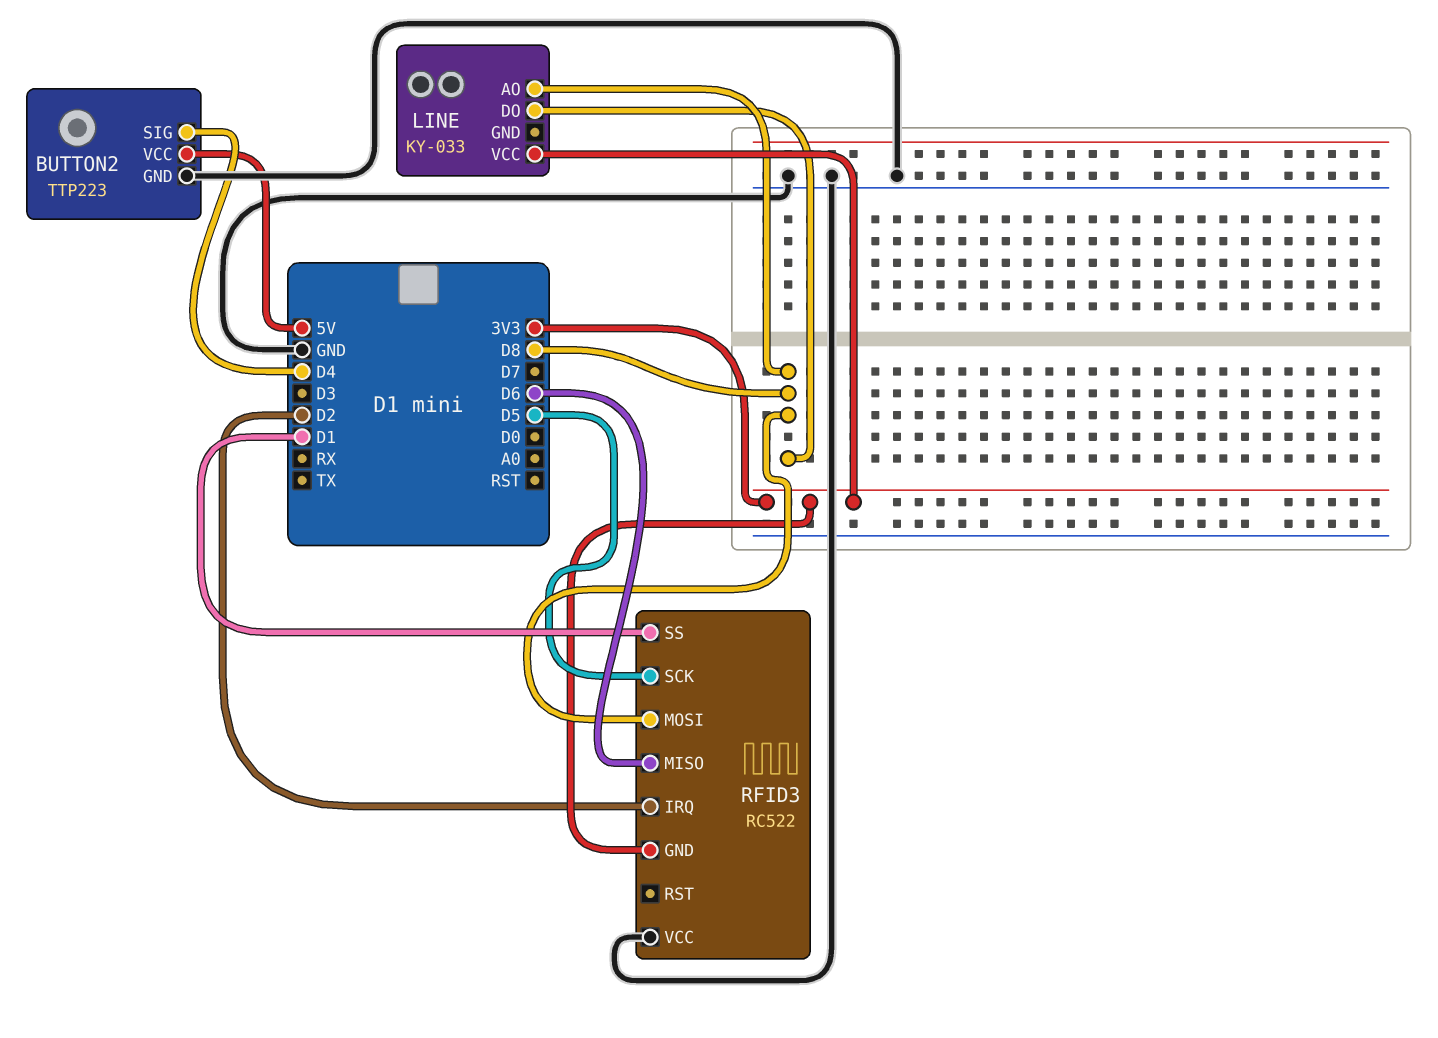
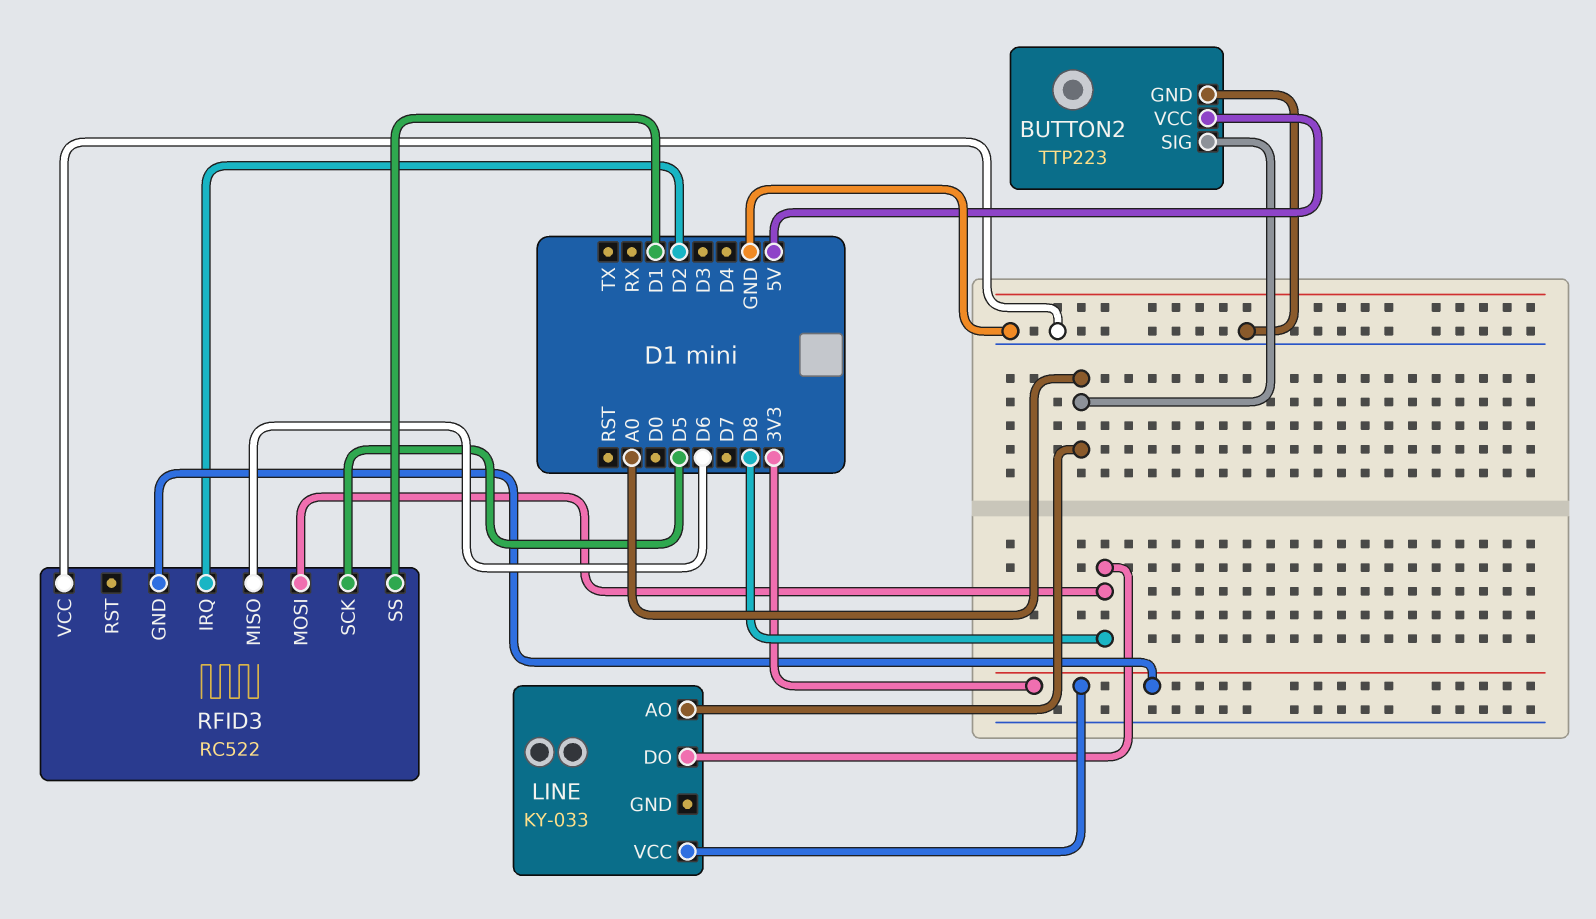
BUTTON2 pin SIG: D4 -> A0
LINE pin AO: D8 -> A0

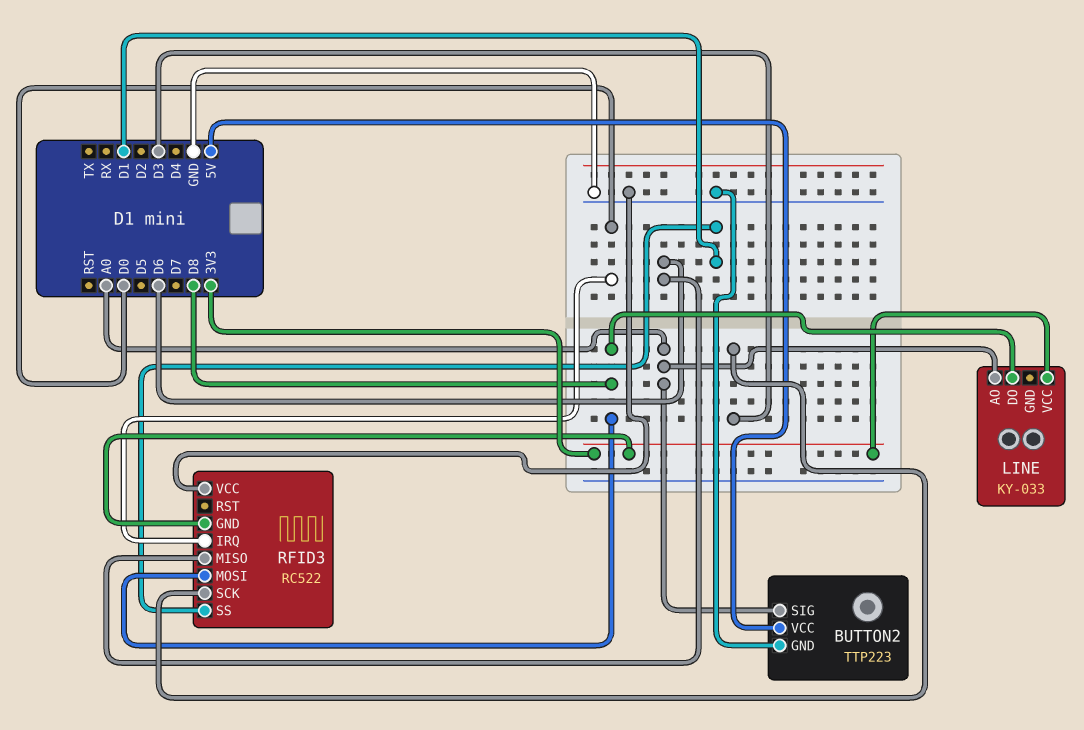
RFID3 pin IRQ: D2 -> D0
RFID3 pin SCK: D5 -> D3

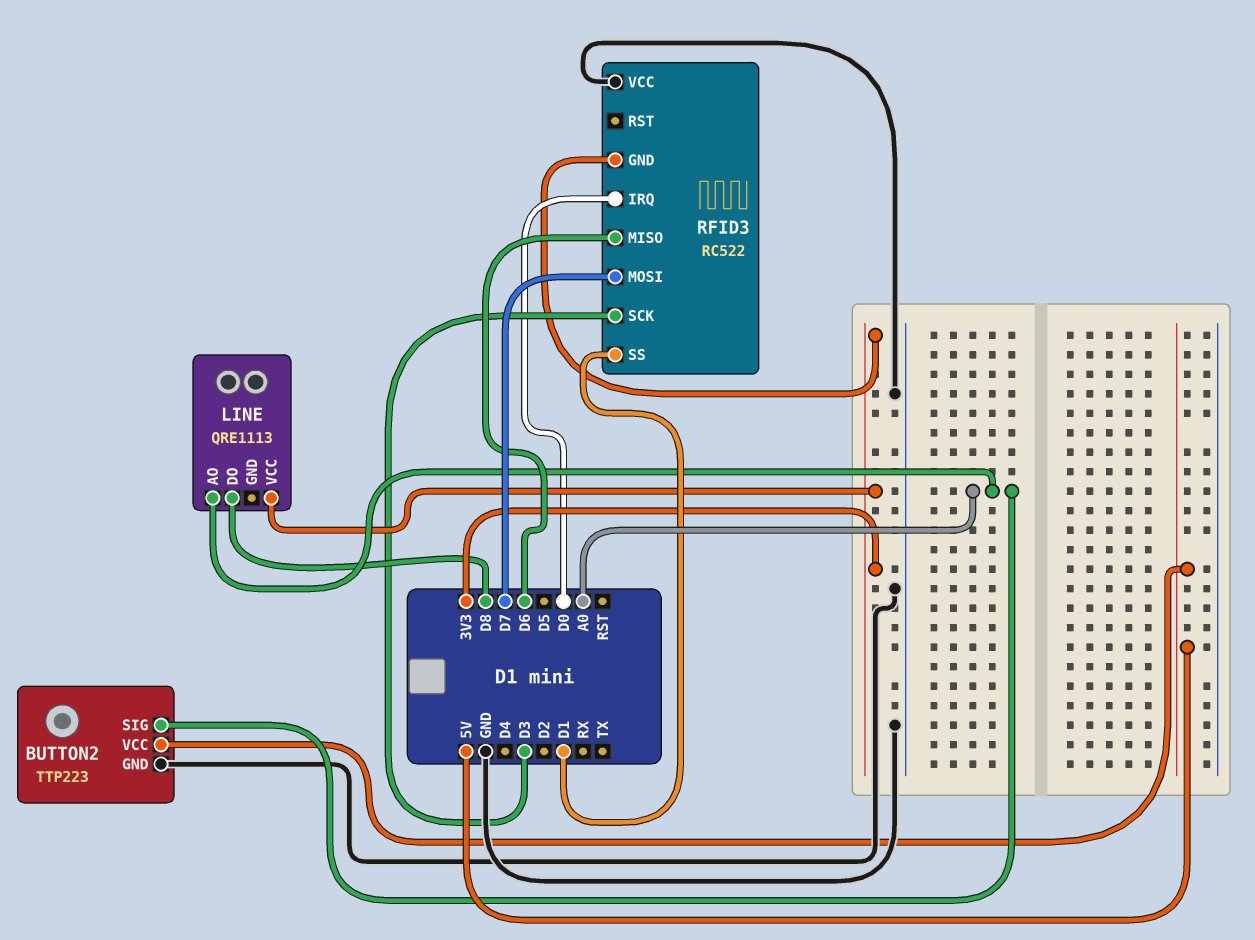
LINE: KY-033 -> QRE1113
RFID3 pin MOSI: D8 -> D7

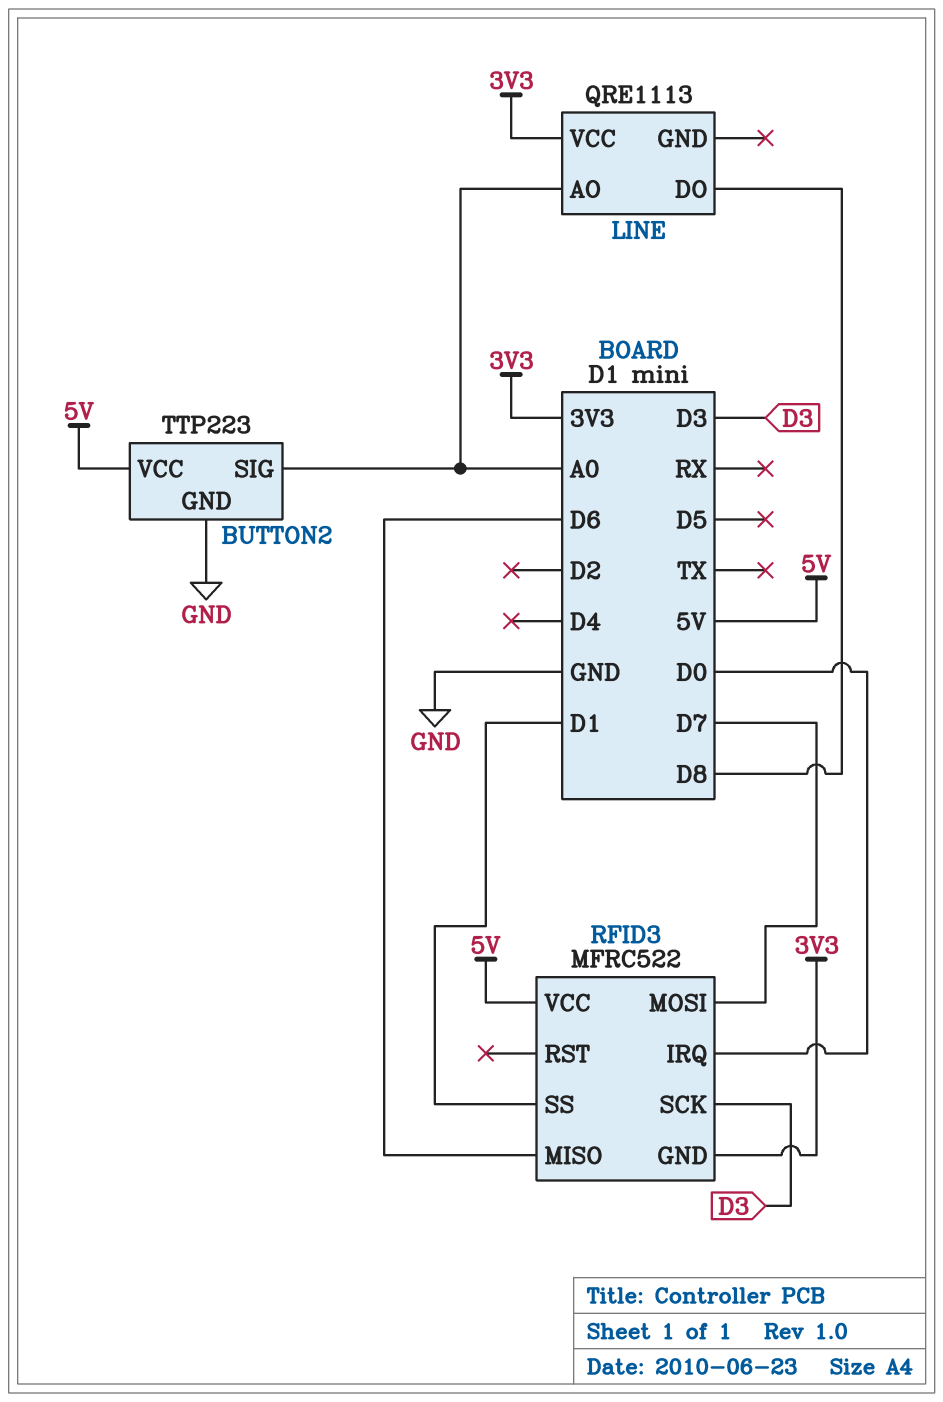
RFID3: RC522 -> MFRC522
RFID3 pin VCC: GND -> 5V

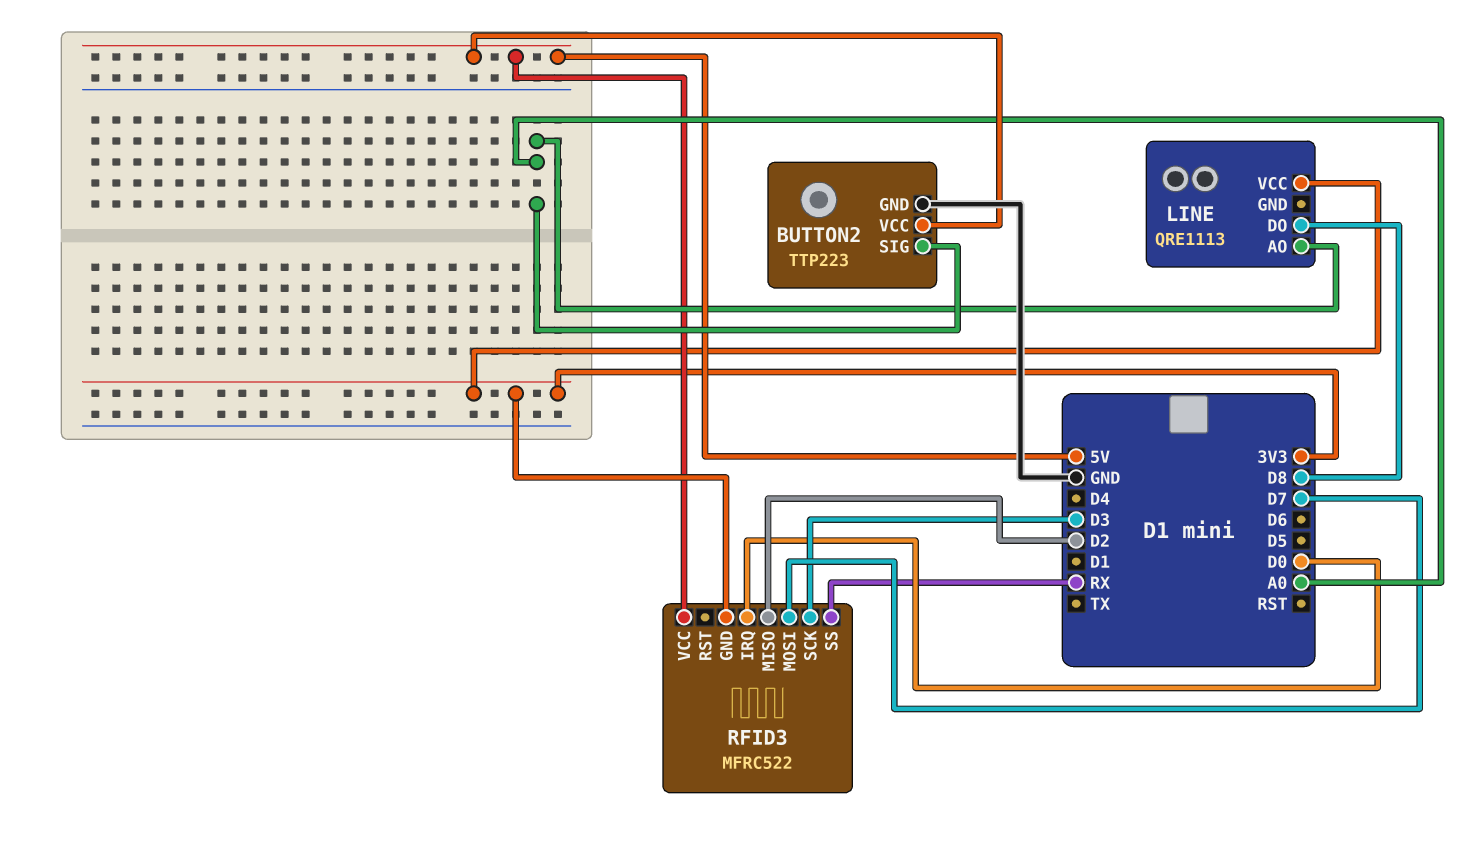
RFID3 pin MISO: D6 -> D2
RFID3 pin SS: D1 -> RX

